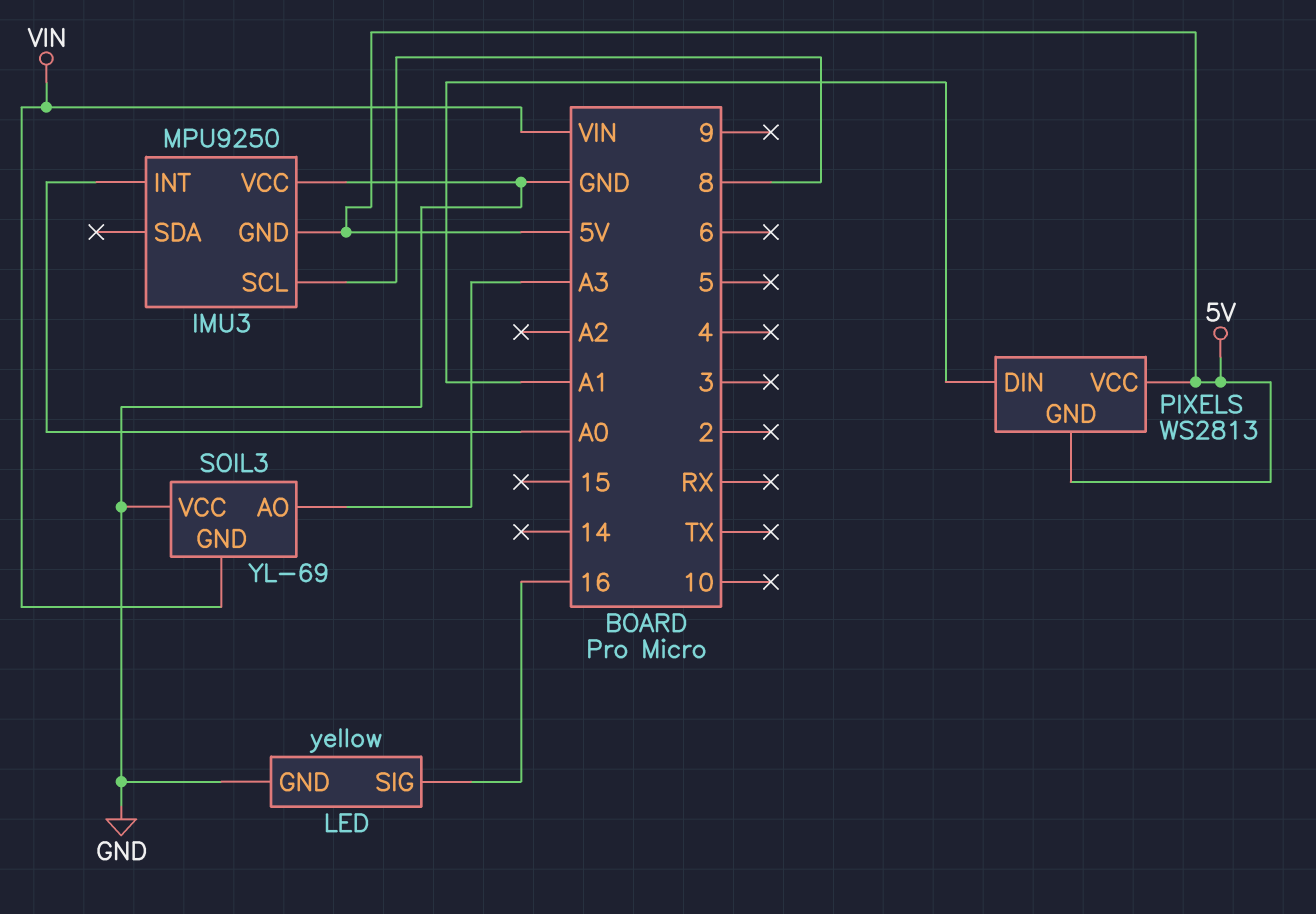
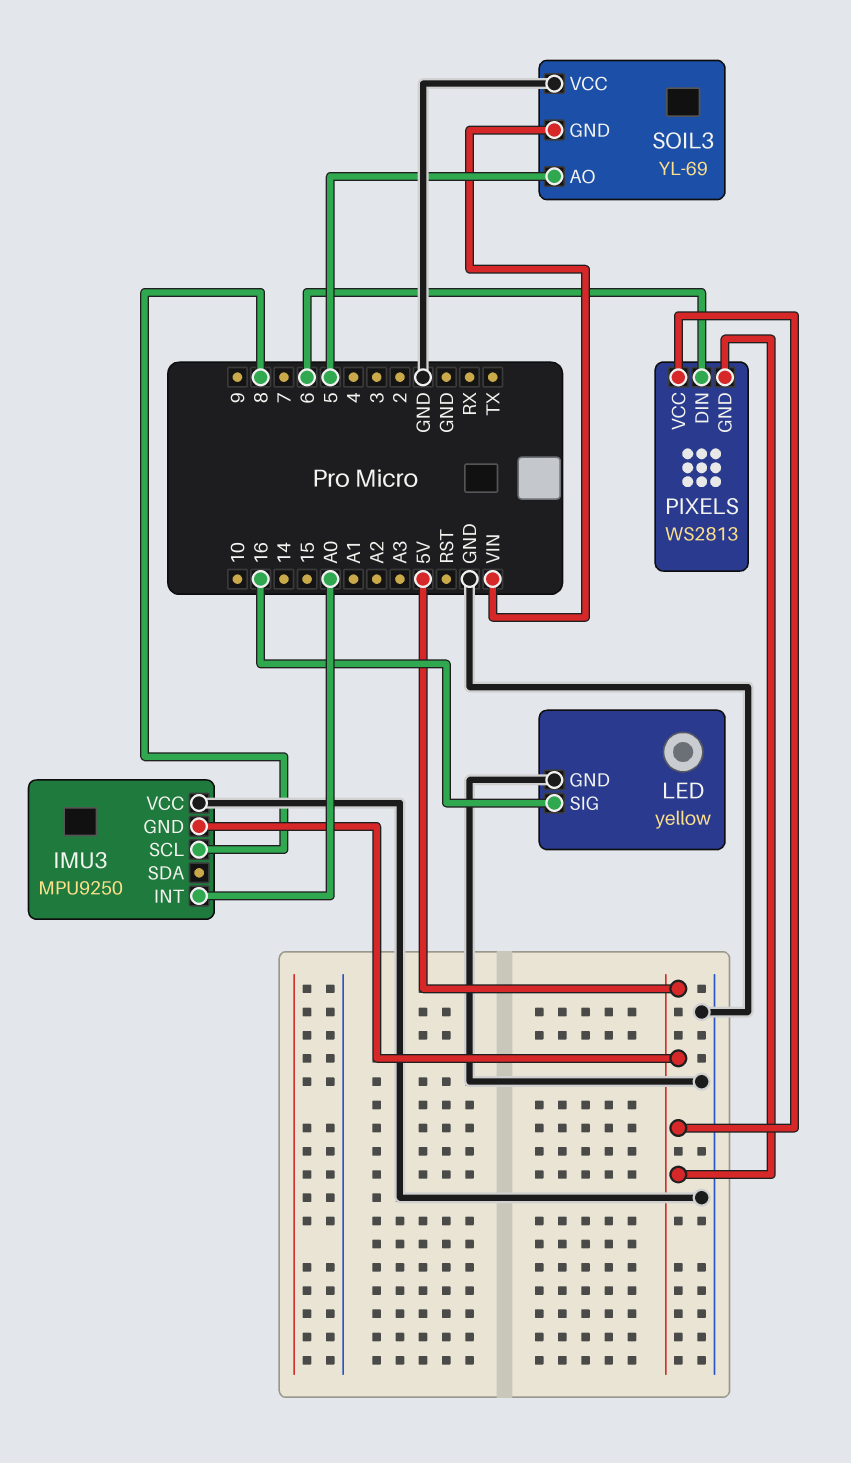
PIXELS pin DIN: A1 -> 6
SOIL3 pin AO: A3 -> 5

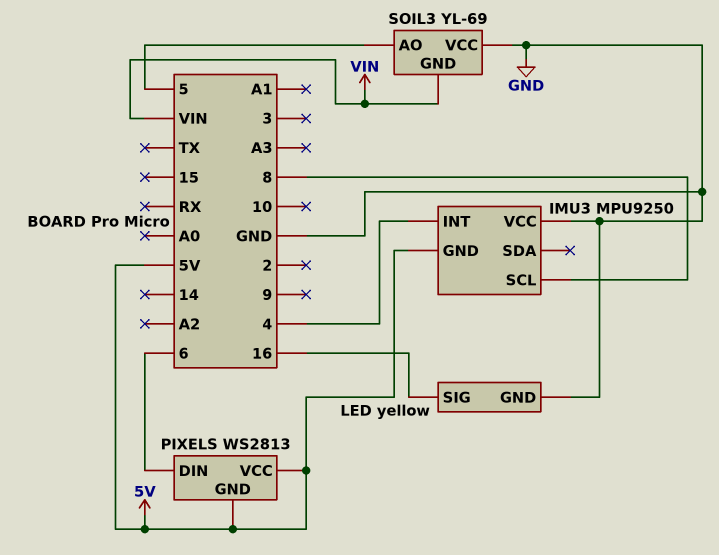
IMU3 pin INT: A0 -> 4

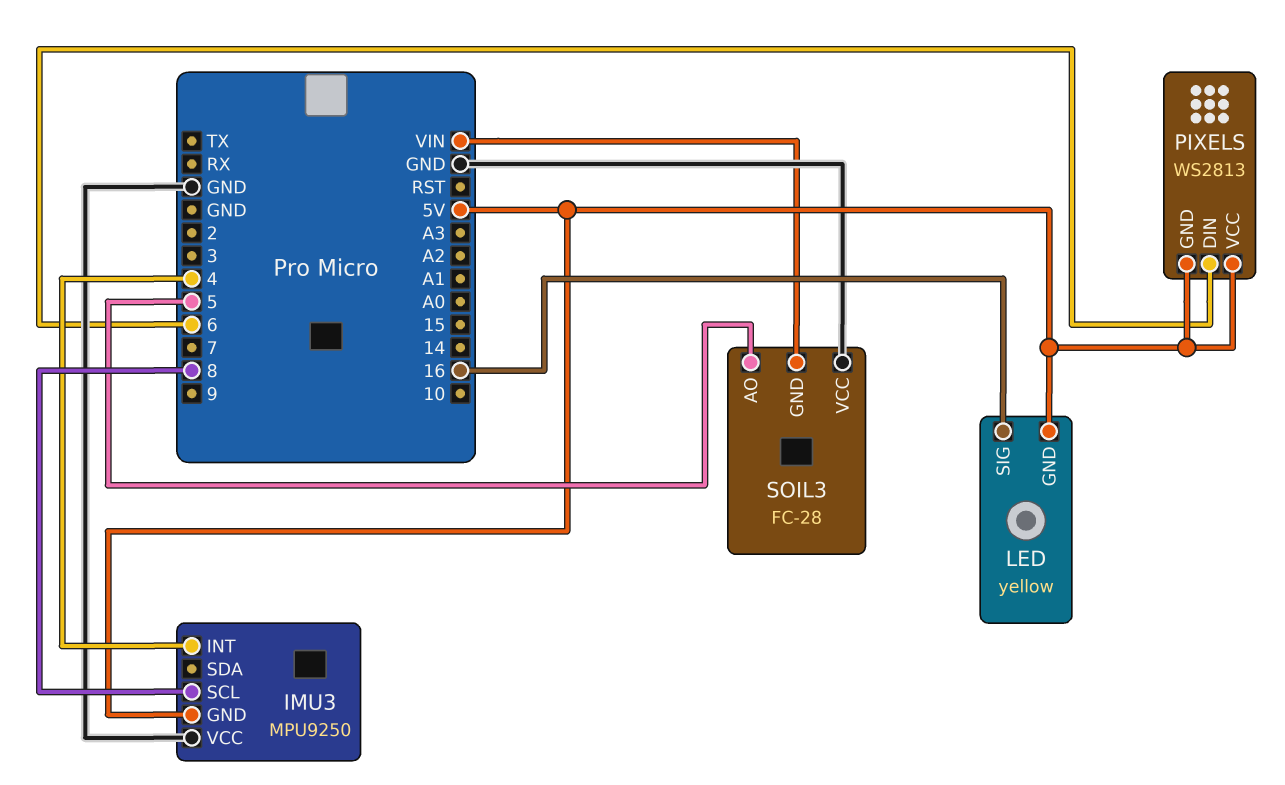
LED pin GND: GND -> 5V
SOIL3: YL-69 -> FC-28

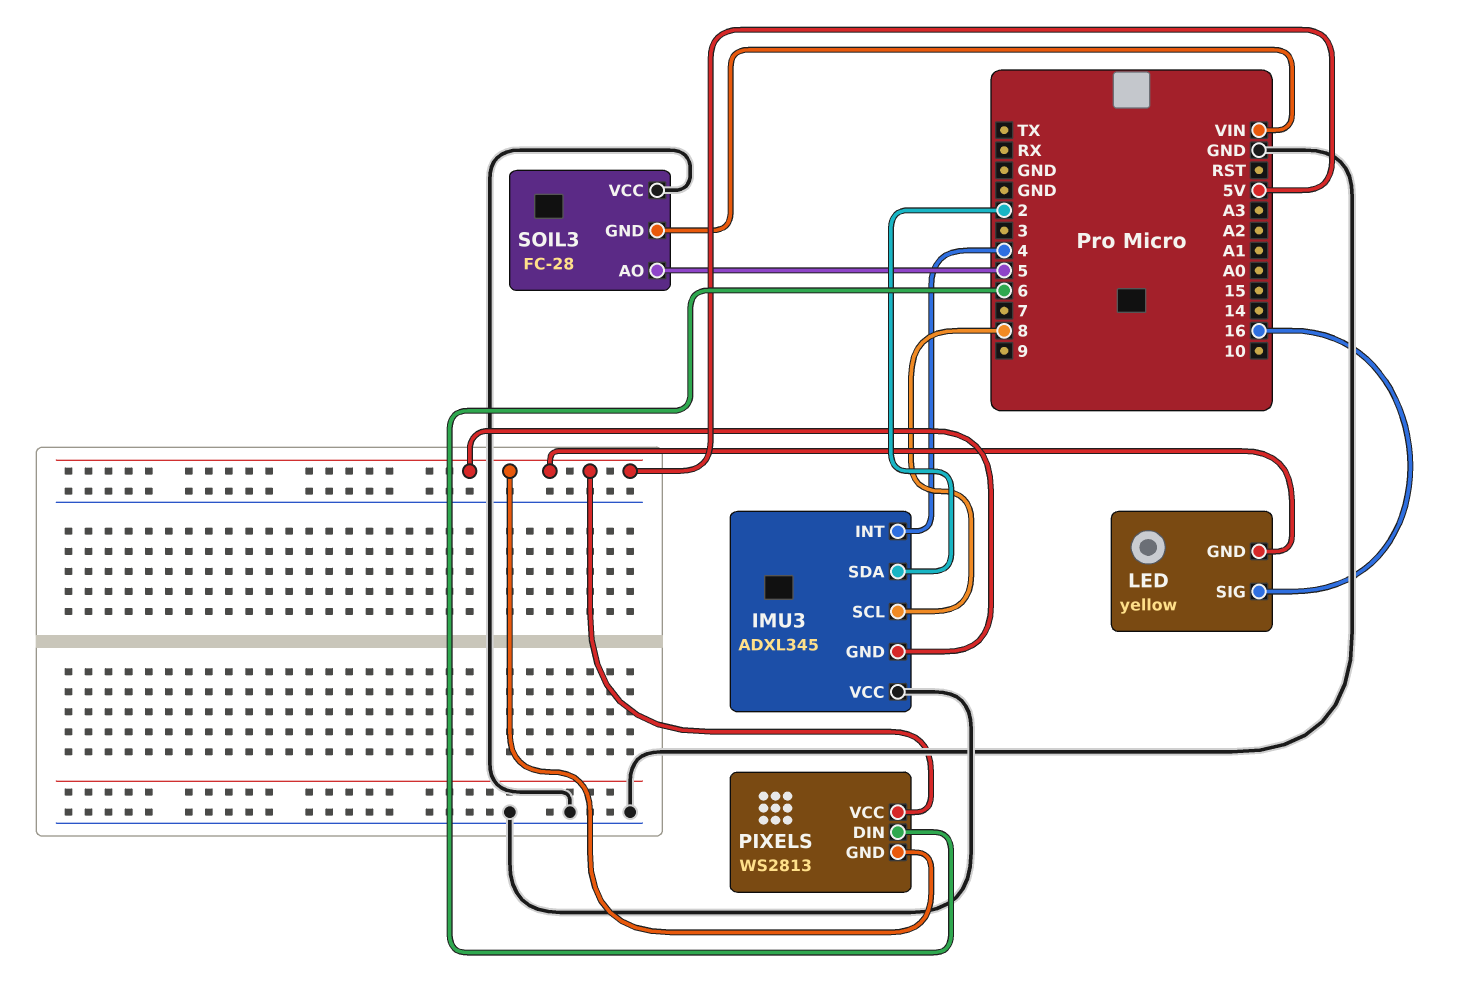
IMU3: MPU9250 -> ADXL345
IMU3 pin SDA: none -> 2

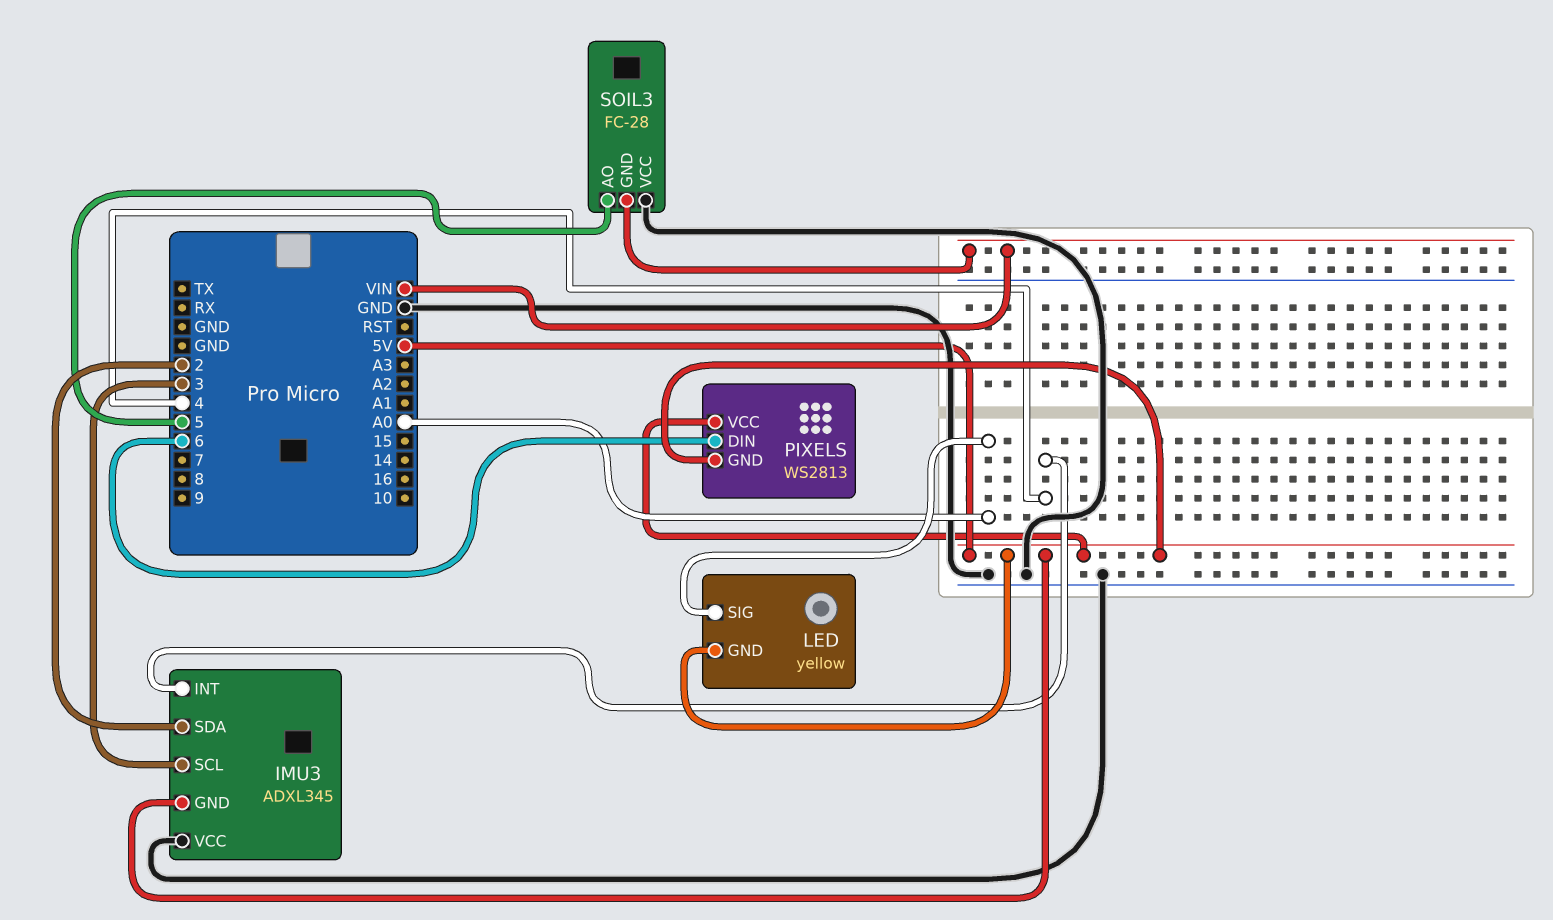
IMU3 pin SCL: 8 -> 3
LED pin SIG: 16 -> A0

